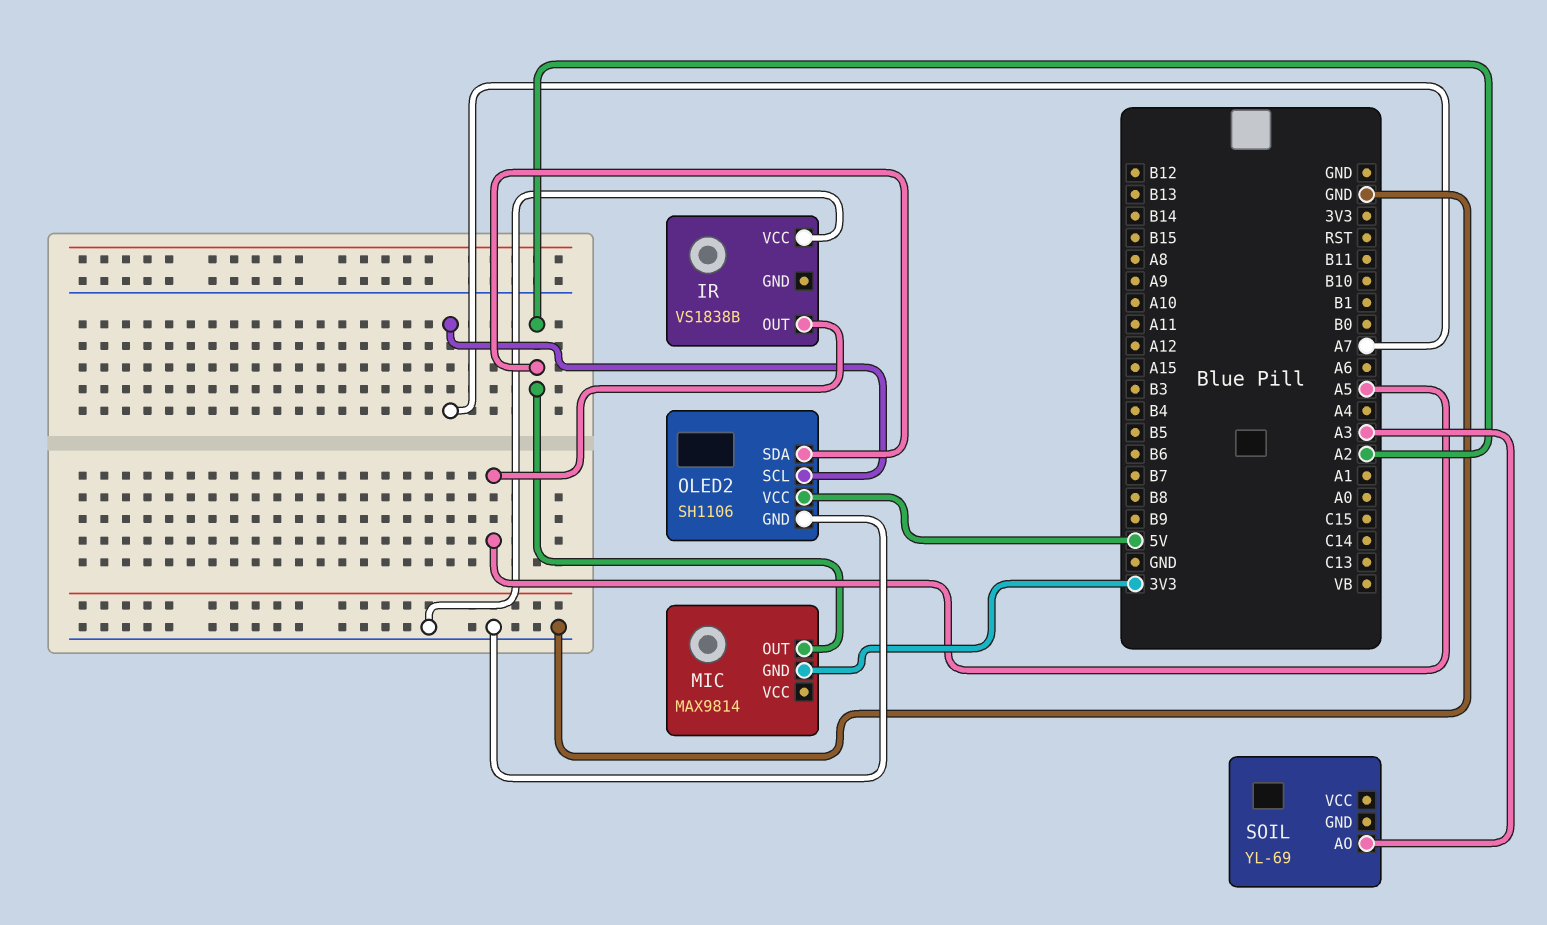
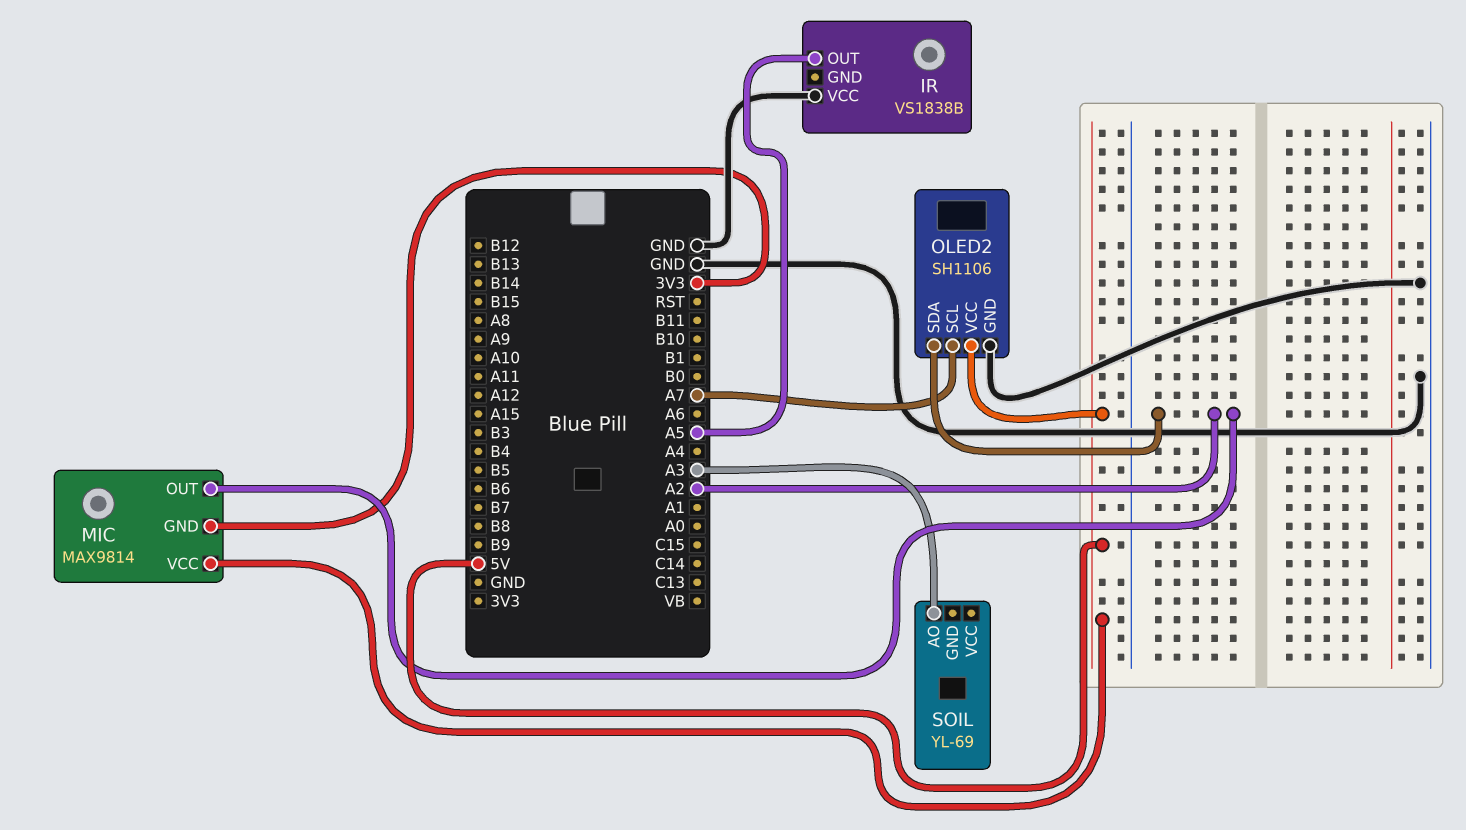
MIC pin VCC: none -> 5V

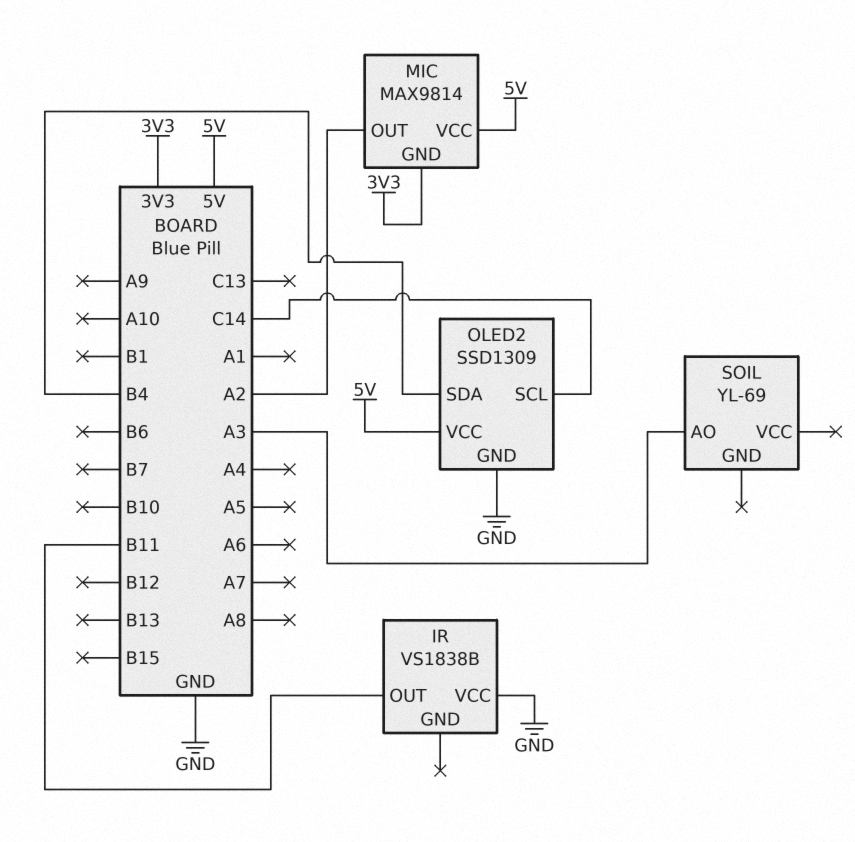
IR pin OUT: A5 -> B11
OLED2: SH1106 -> SSD1309
OLED2 pin SCL: A7 -> C14
OLED2 pin SDA: A2 -> B4

